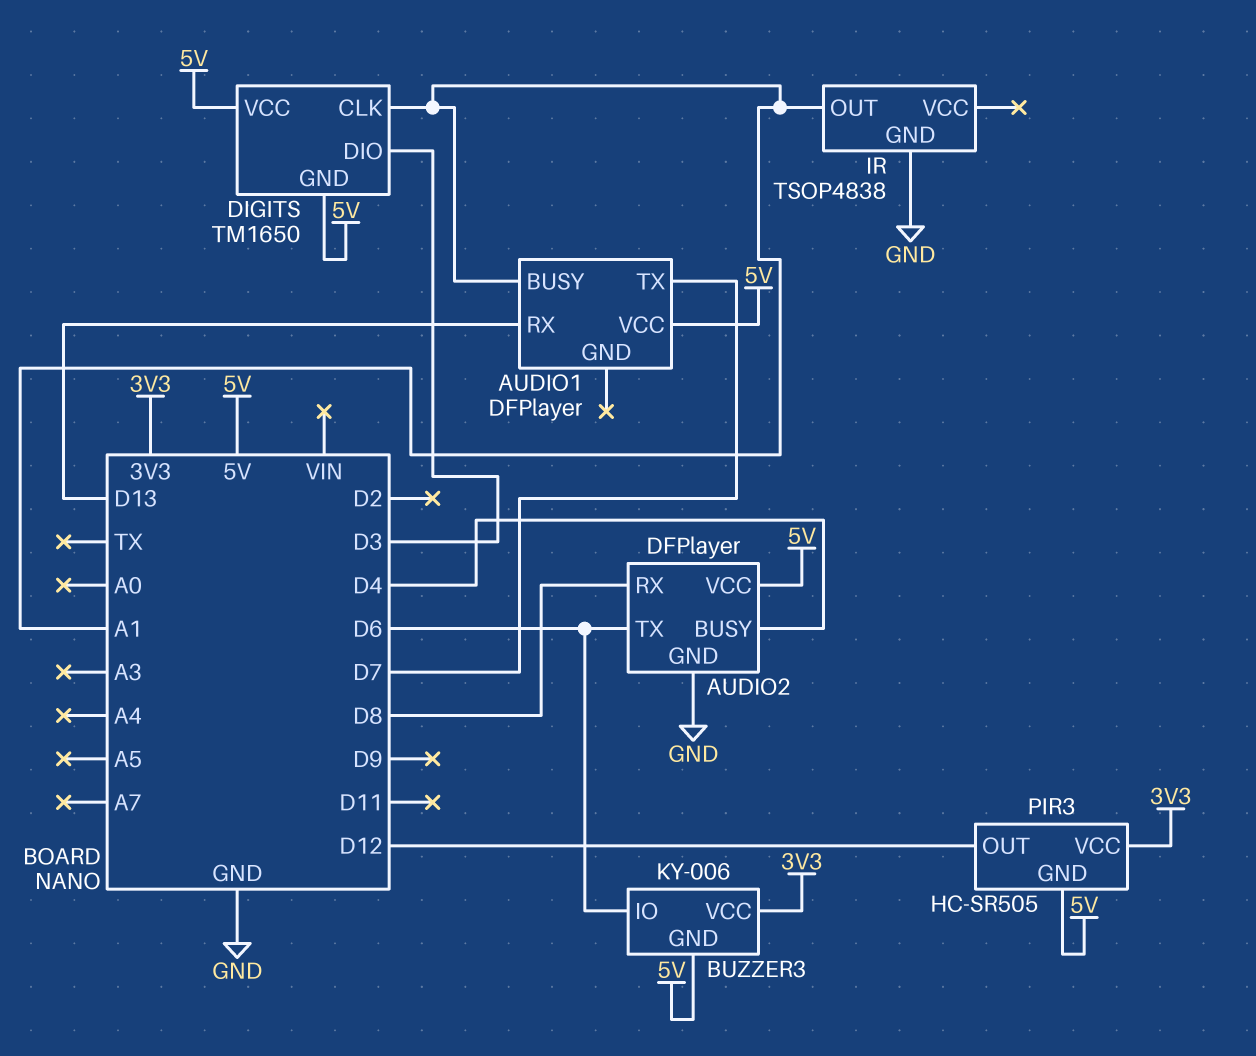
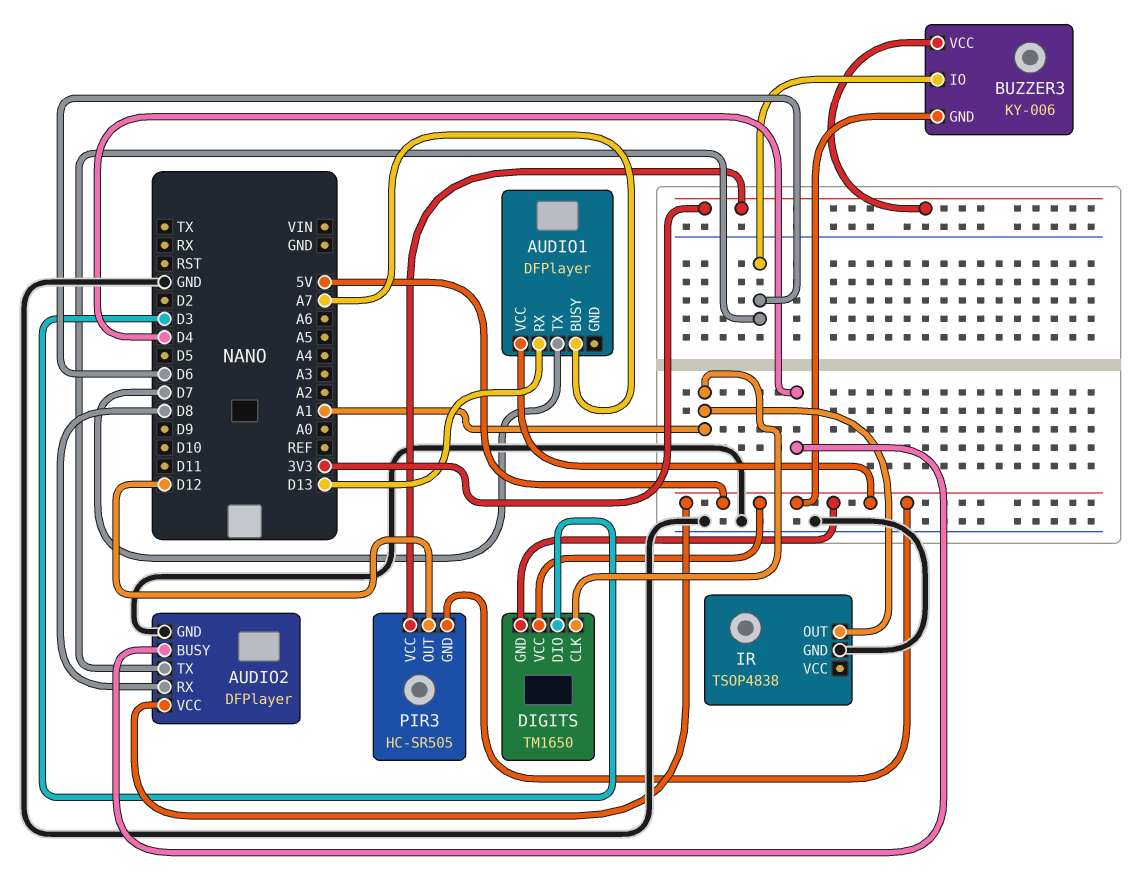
AUDIO1 pin BUSY: A1 -> A7

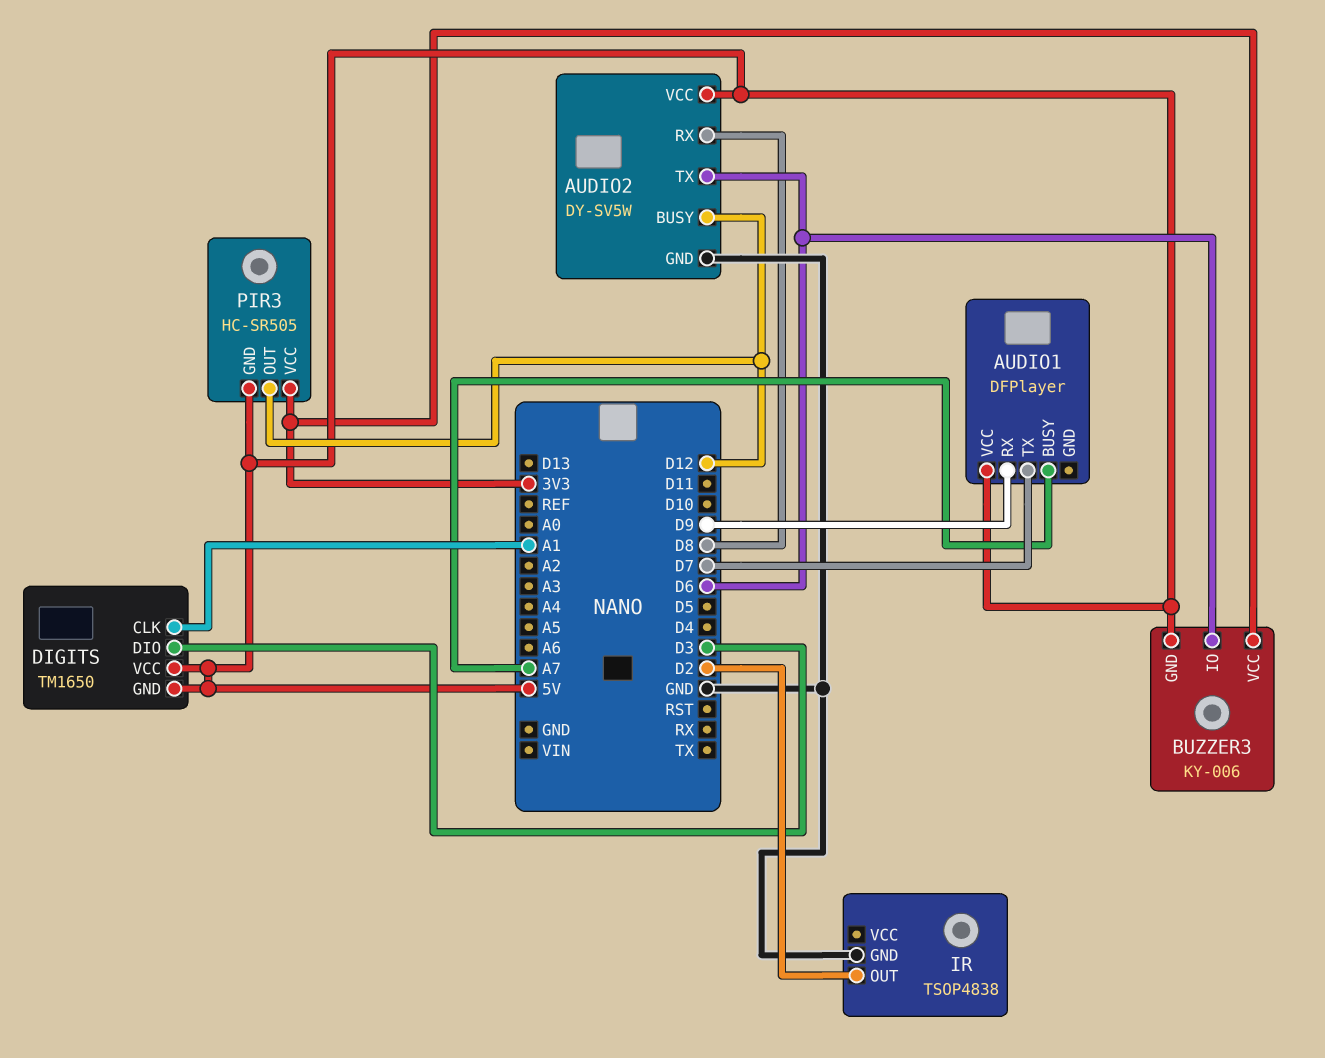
AUDIO1 pin RX: D13 -> D9
AUDIO2: DFPlayer -> DY-SV5W
AUDIO2 pin BUSY: D4 -> D12
IR pin OUT: A1 -> D2

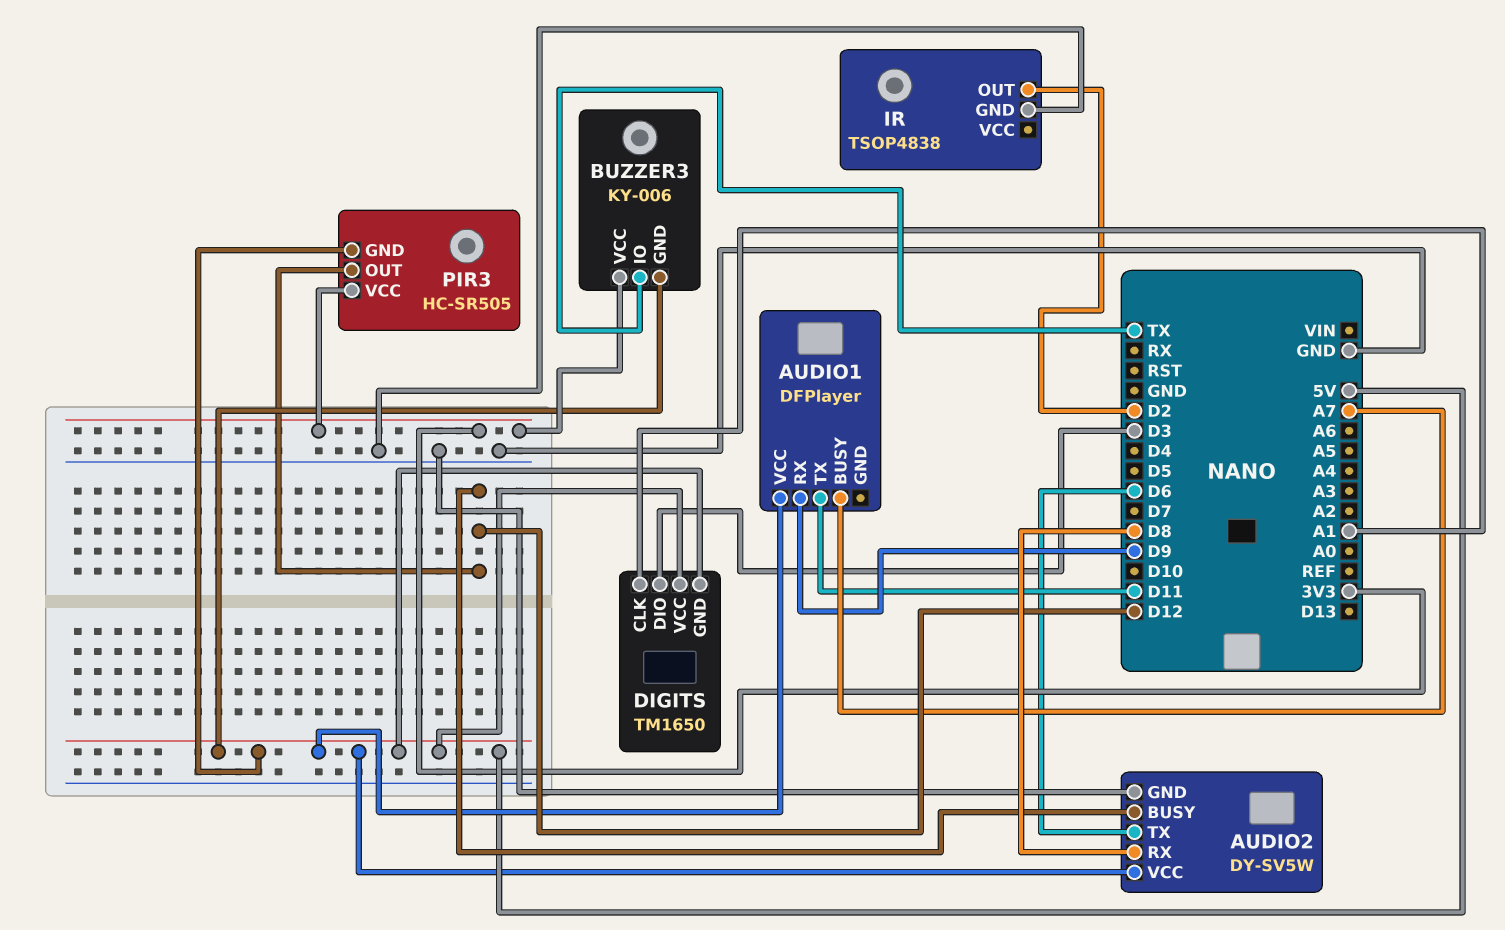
AUDIO1 pin TX: D7 -> D11
BUZZER3 pin IO: D6 -> TX

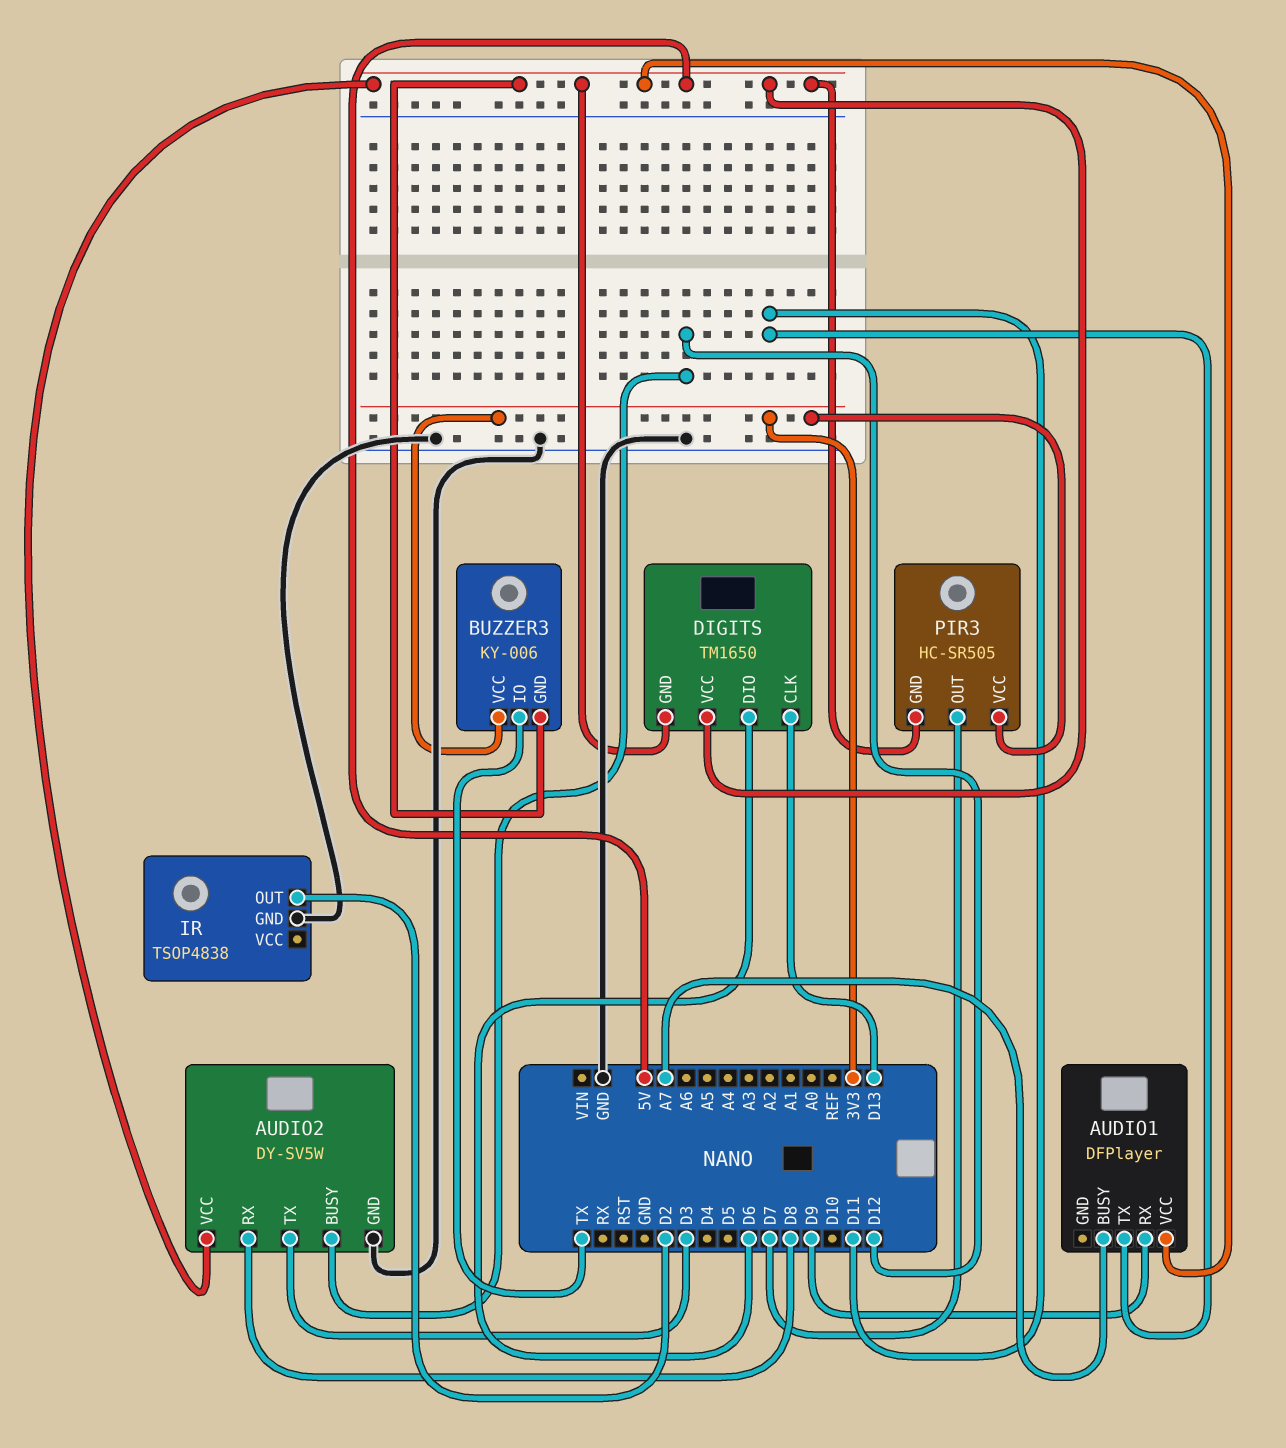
AUDIO2 pin TX: D6 -> D3
DIGITS pin CLK: A1 -> D13
DIGITS pin DIO: D3 -> D6
PIR3 pin OUT: D12 -> D7

